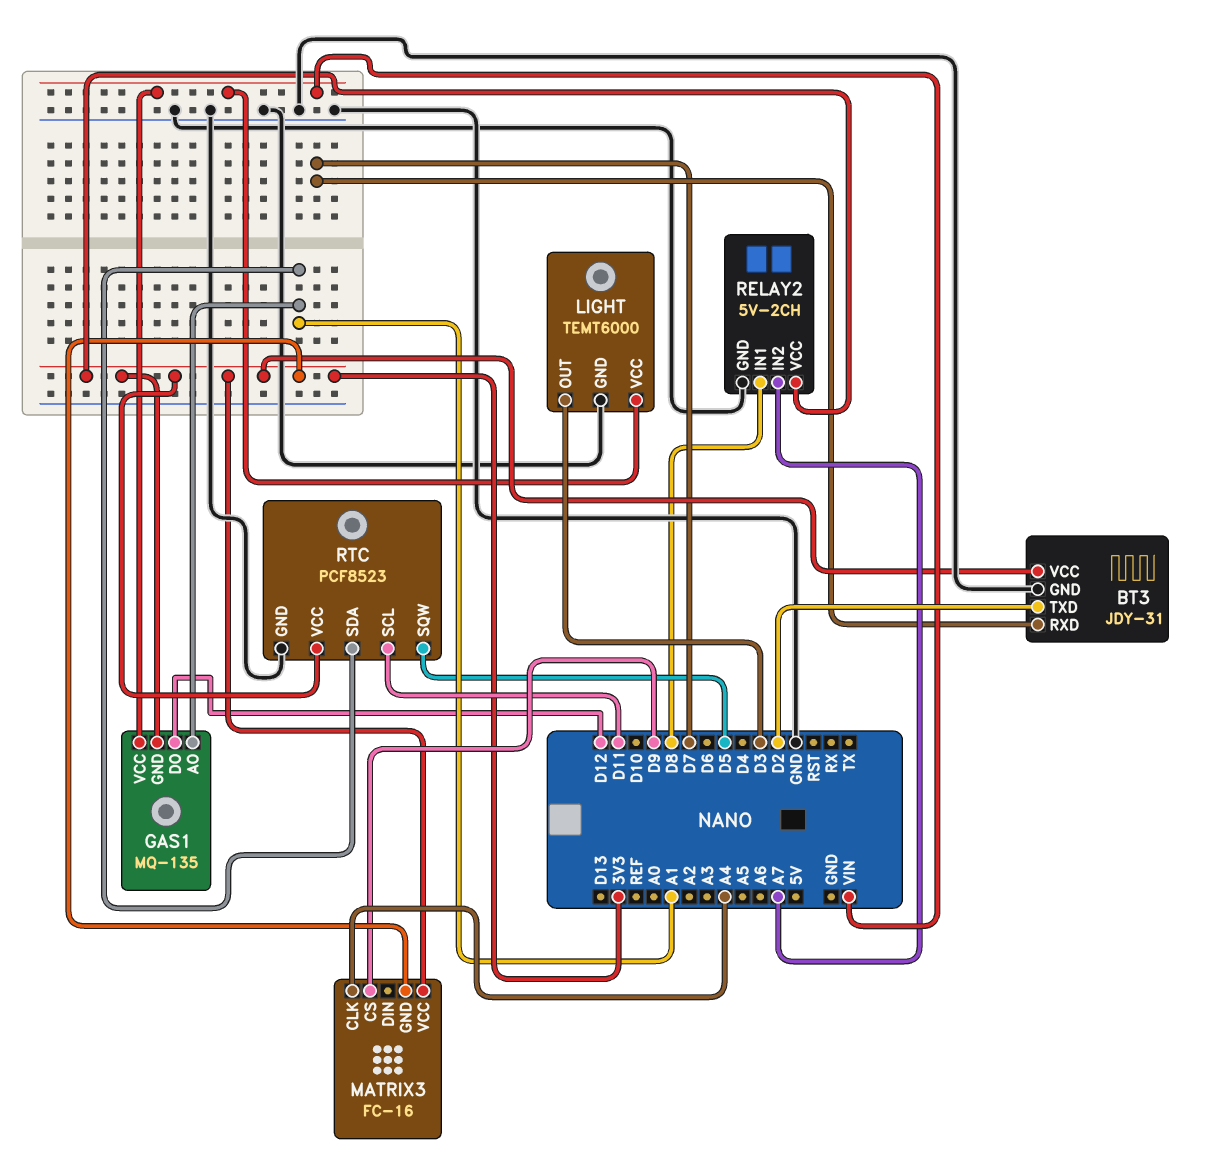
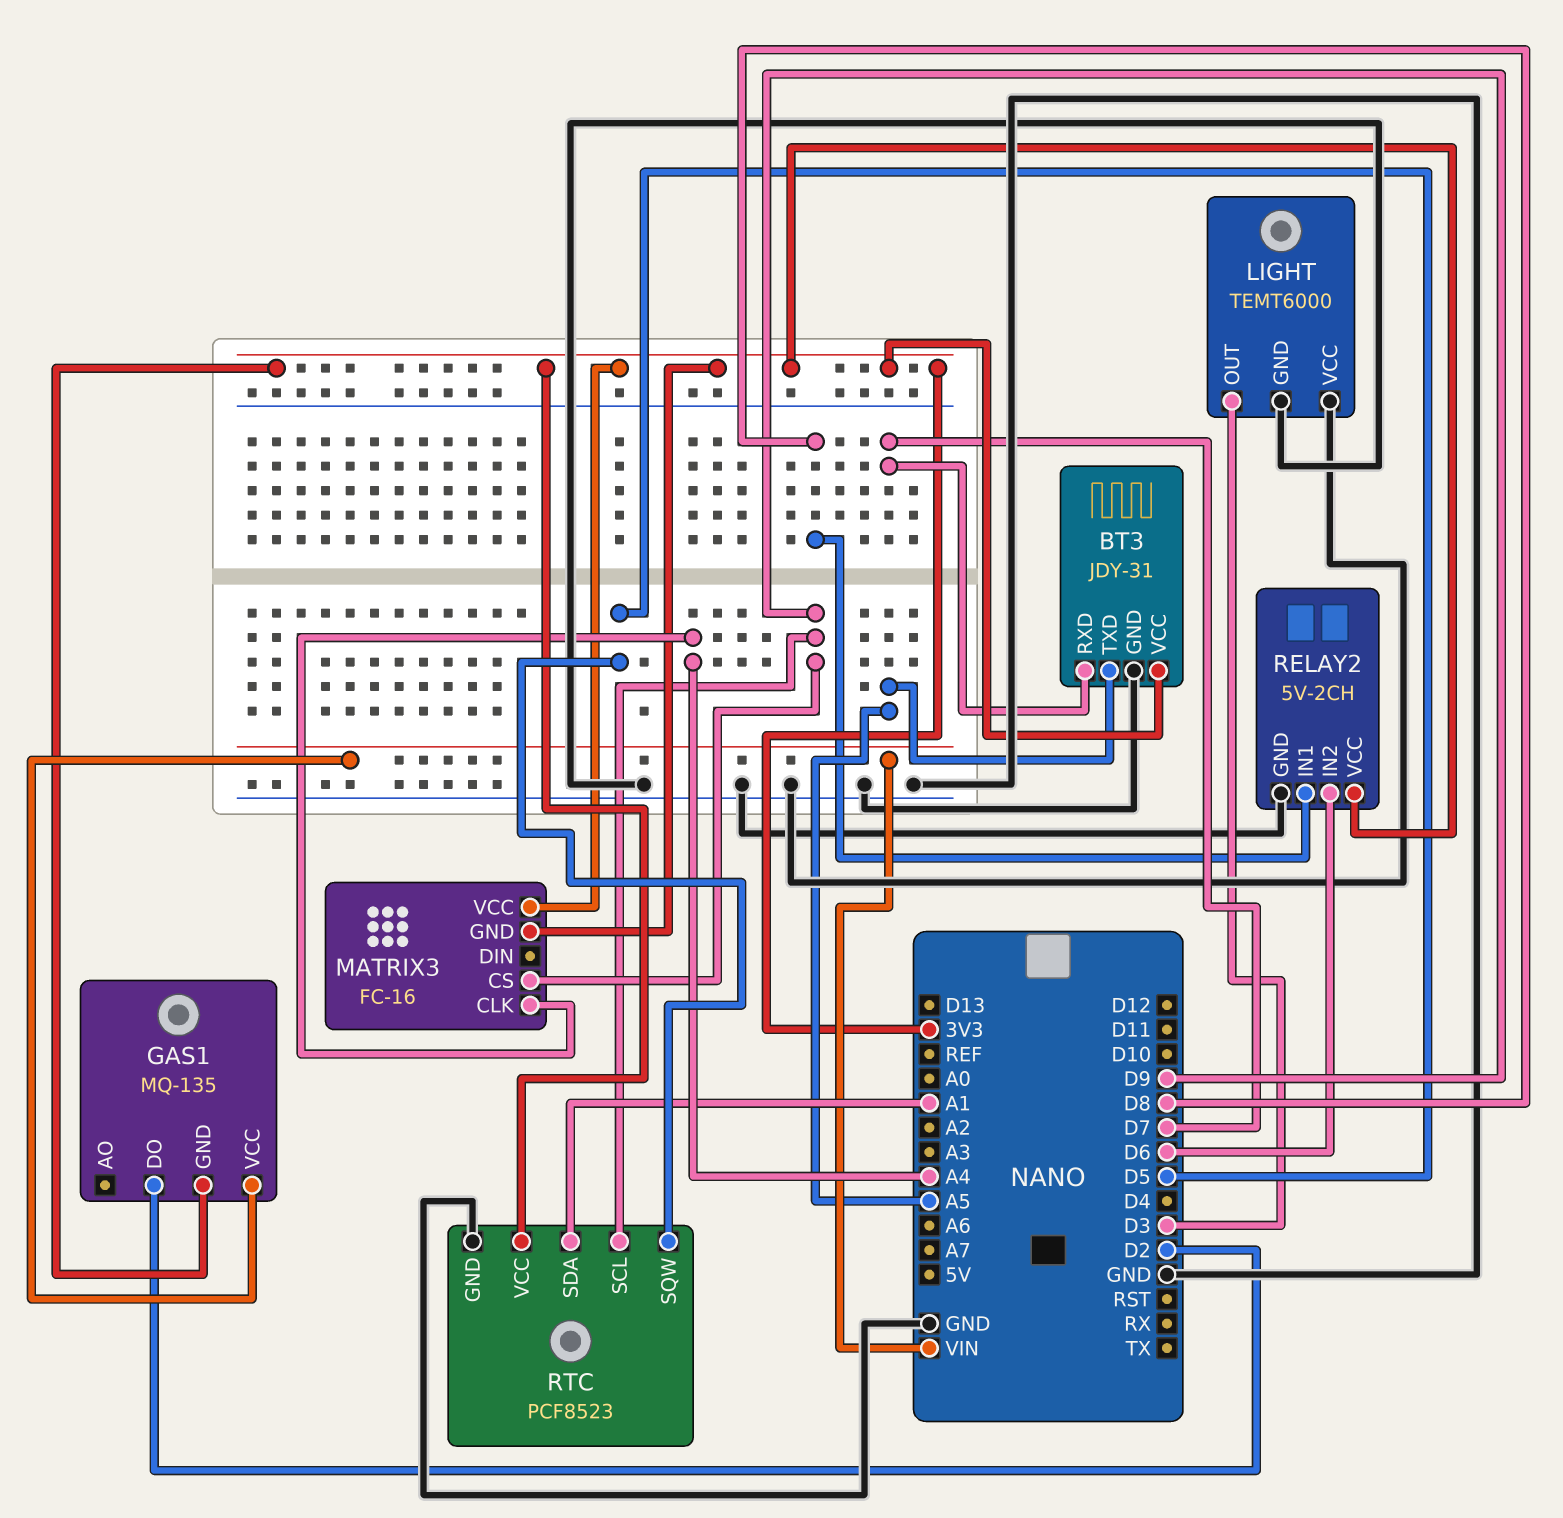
BT3 pin TXD: D2 -> A5
GAS1 pin AO: A1 -> none
GAS1 pin DO: D12 -> D2
LIGHT pin VCC: VIN -> GND
RELAY2 pin IN2: A7 -> D6
RTC pin SCL: D11 -> D9

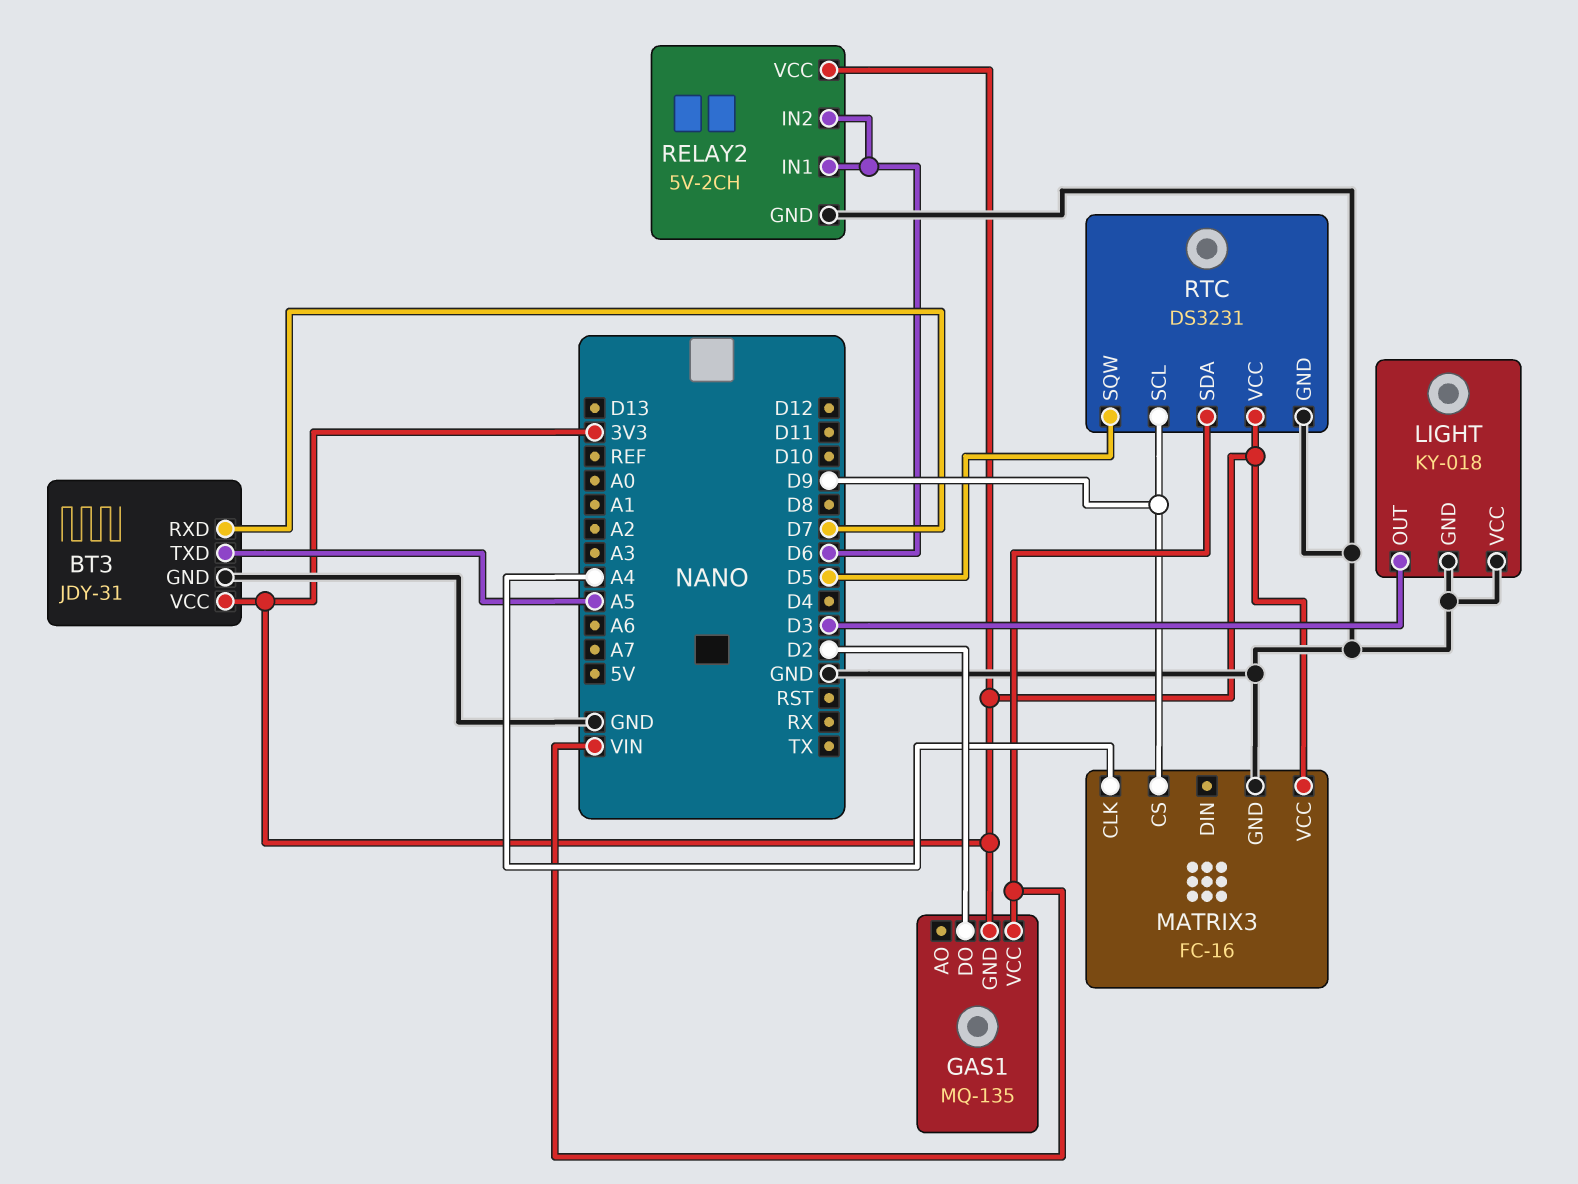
LIGHT: TEMT6000 -> KY-018
MATRIX3 pin GND: 3V3 -> GND
RELAY2 pin IN1: D8 -> D6
RTC: PCF8523 -> DS3231
RTC pin SDA: A1 -> VIN

